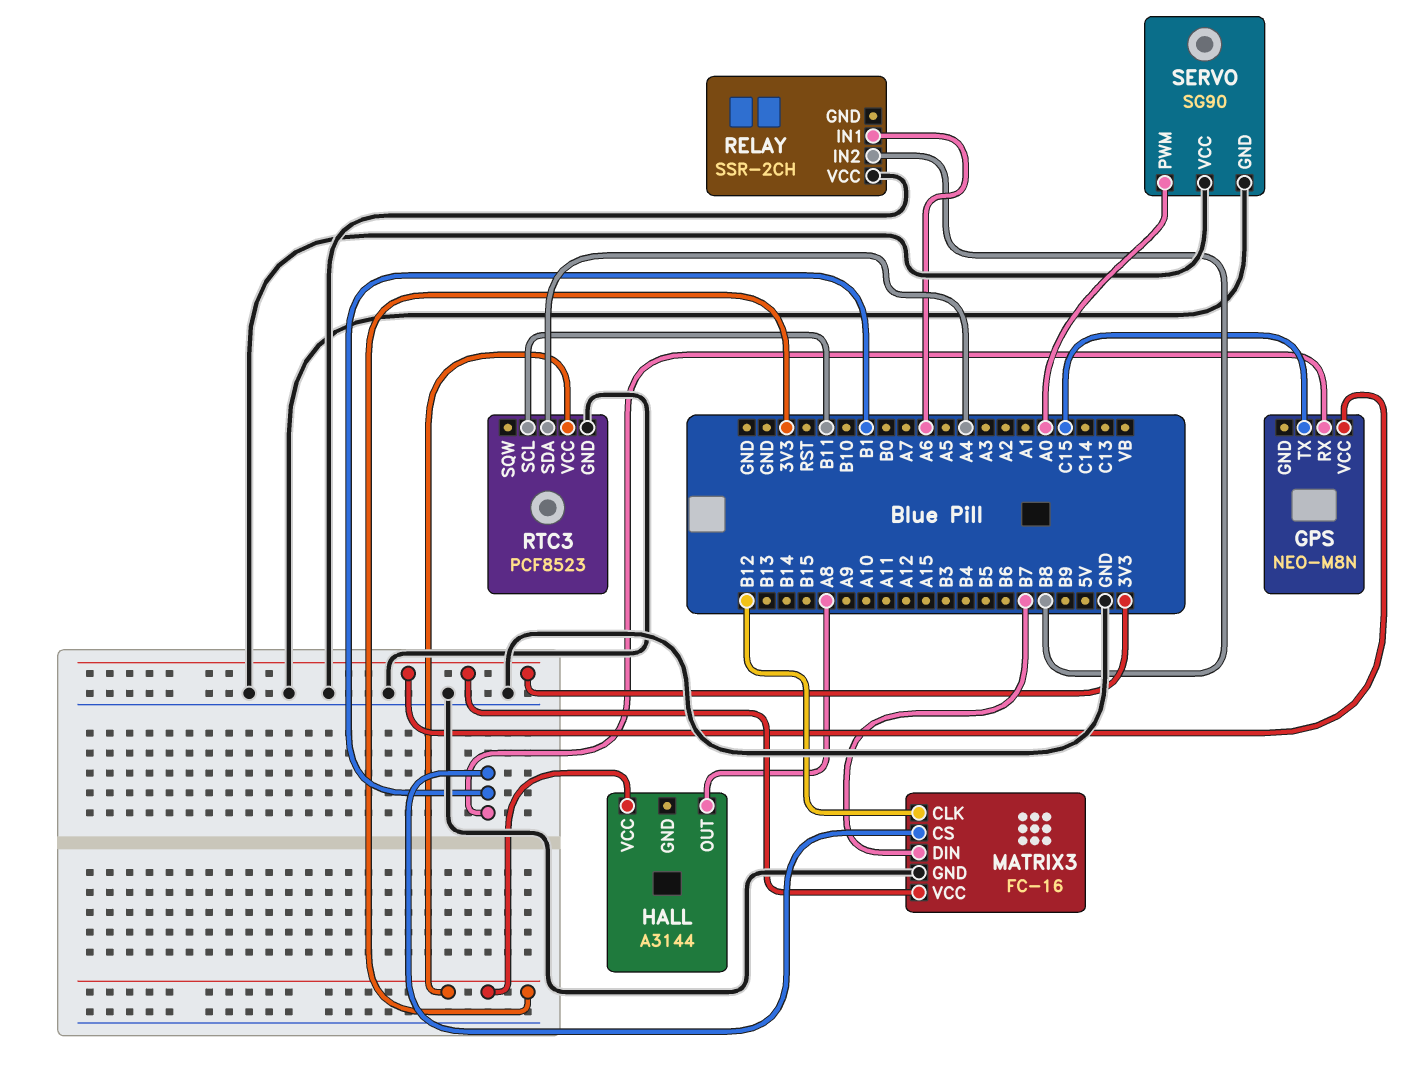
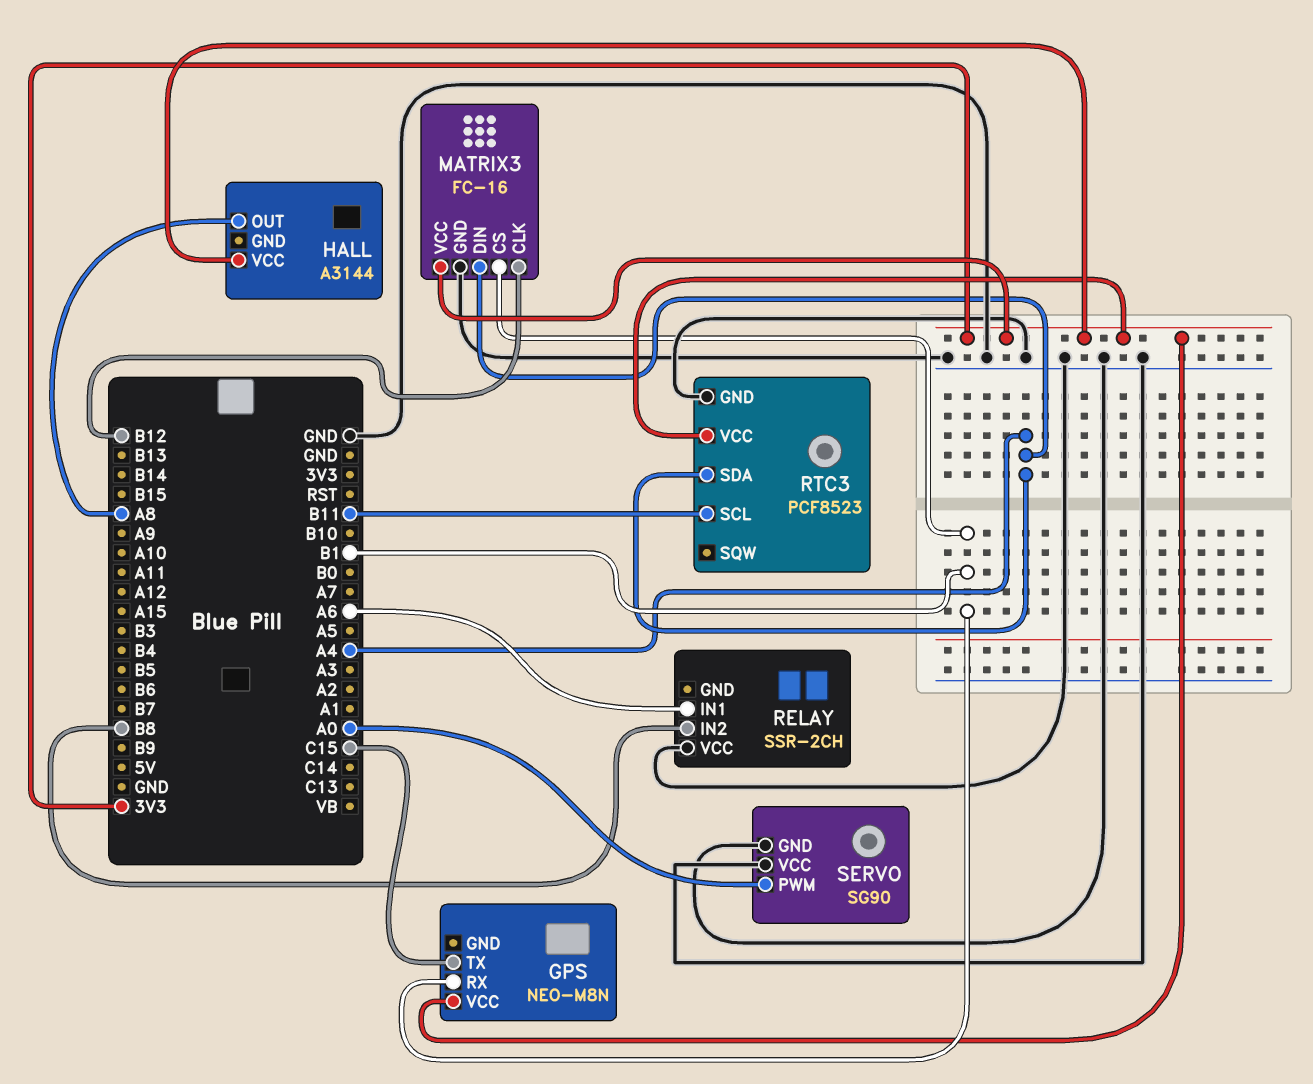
MATRIX3 pin DIN: B7 -> A4

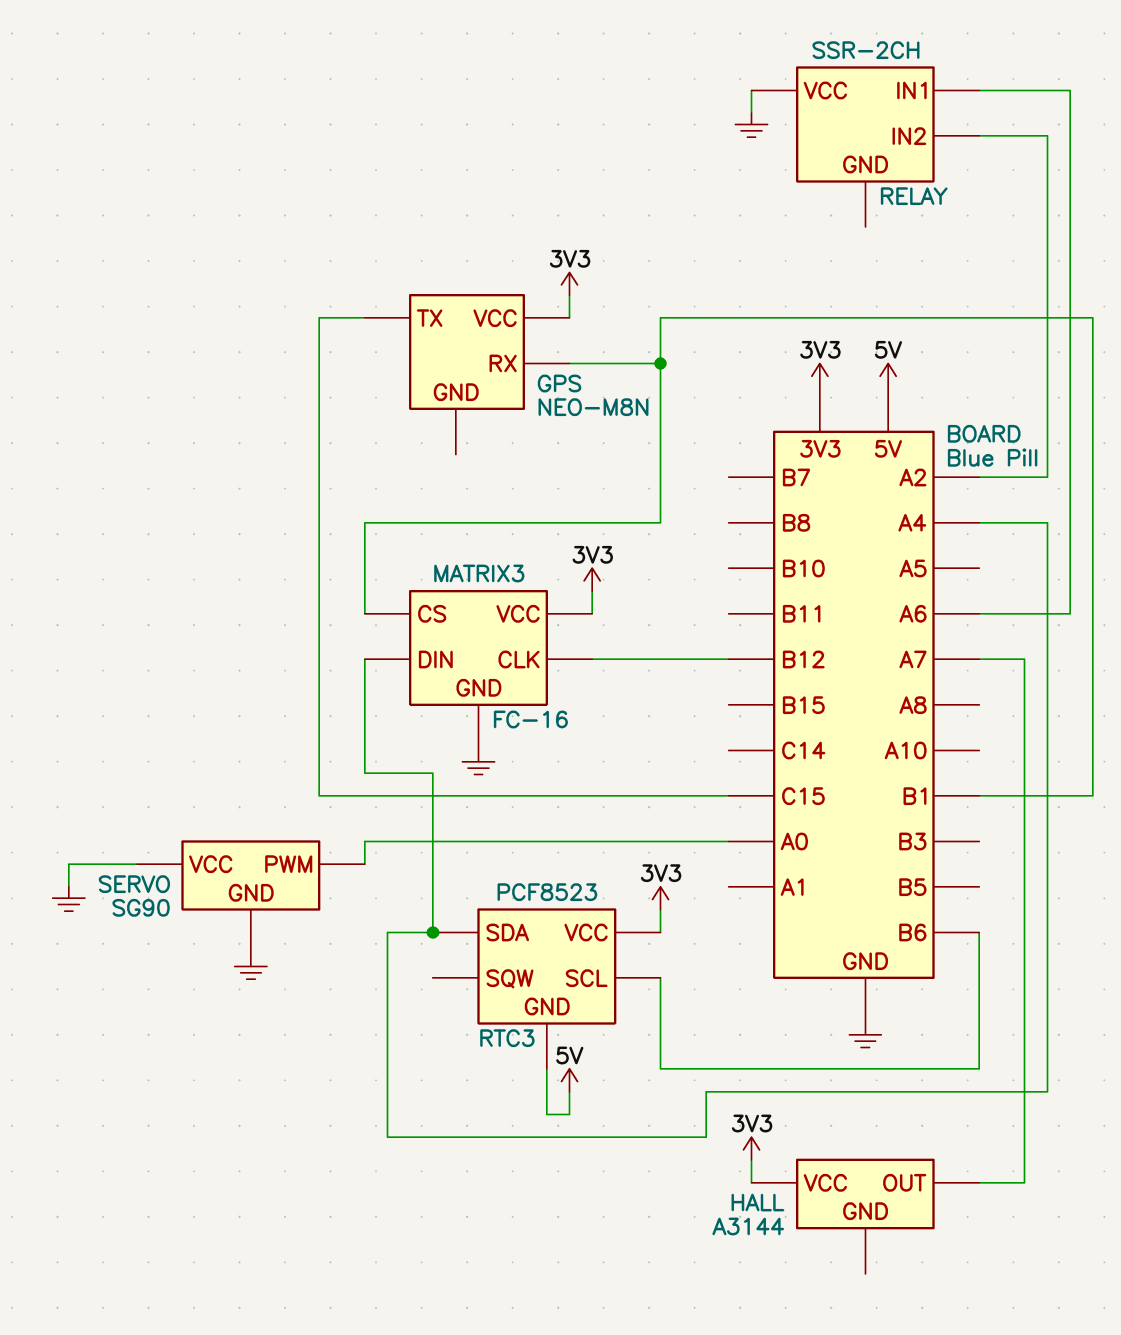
HALL pin OUT: A8 -> A7
RELAY pin IN2: B8 -> A2
RTC3 pin GND: GND -> 5V
RTC3 pin SCL: B11 -> B6

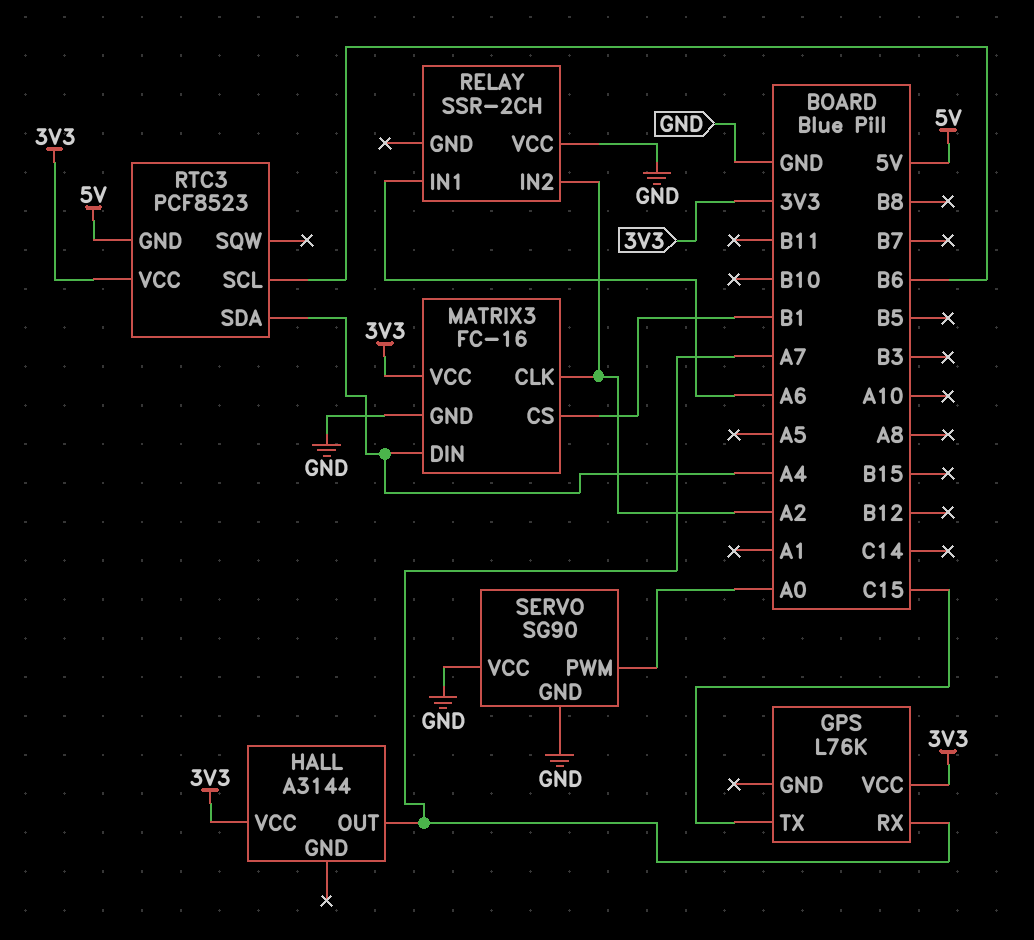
GPS: NEO-M8N -> L76K
GPS pin RX: B1 -> A7
MATRIX3 pin CLK: B12 -> A2

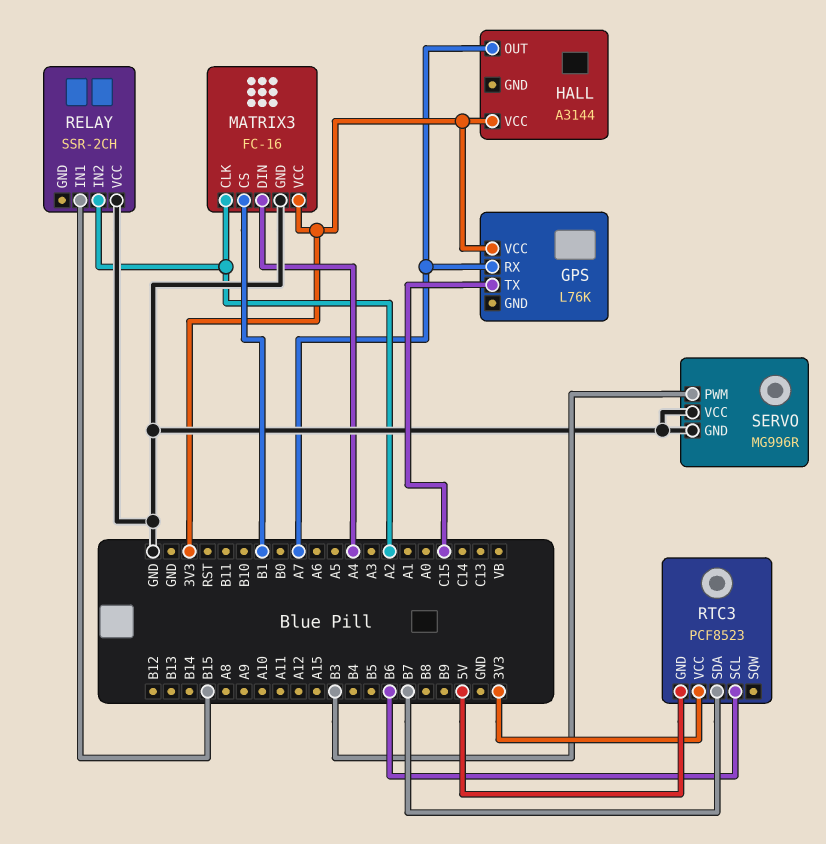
RELAY pin IN1: A6 -> B15
RTC3 pin SDA: A4 -> B7
SERVO: SG90 -> MG996R
SERVO pin PWM: A0 -> B3

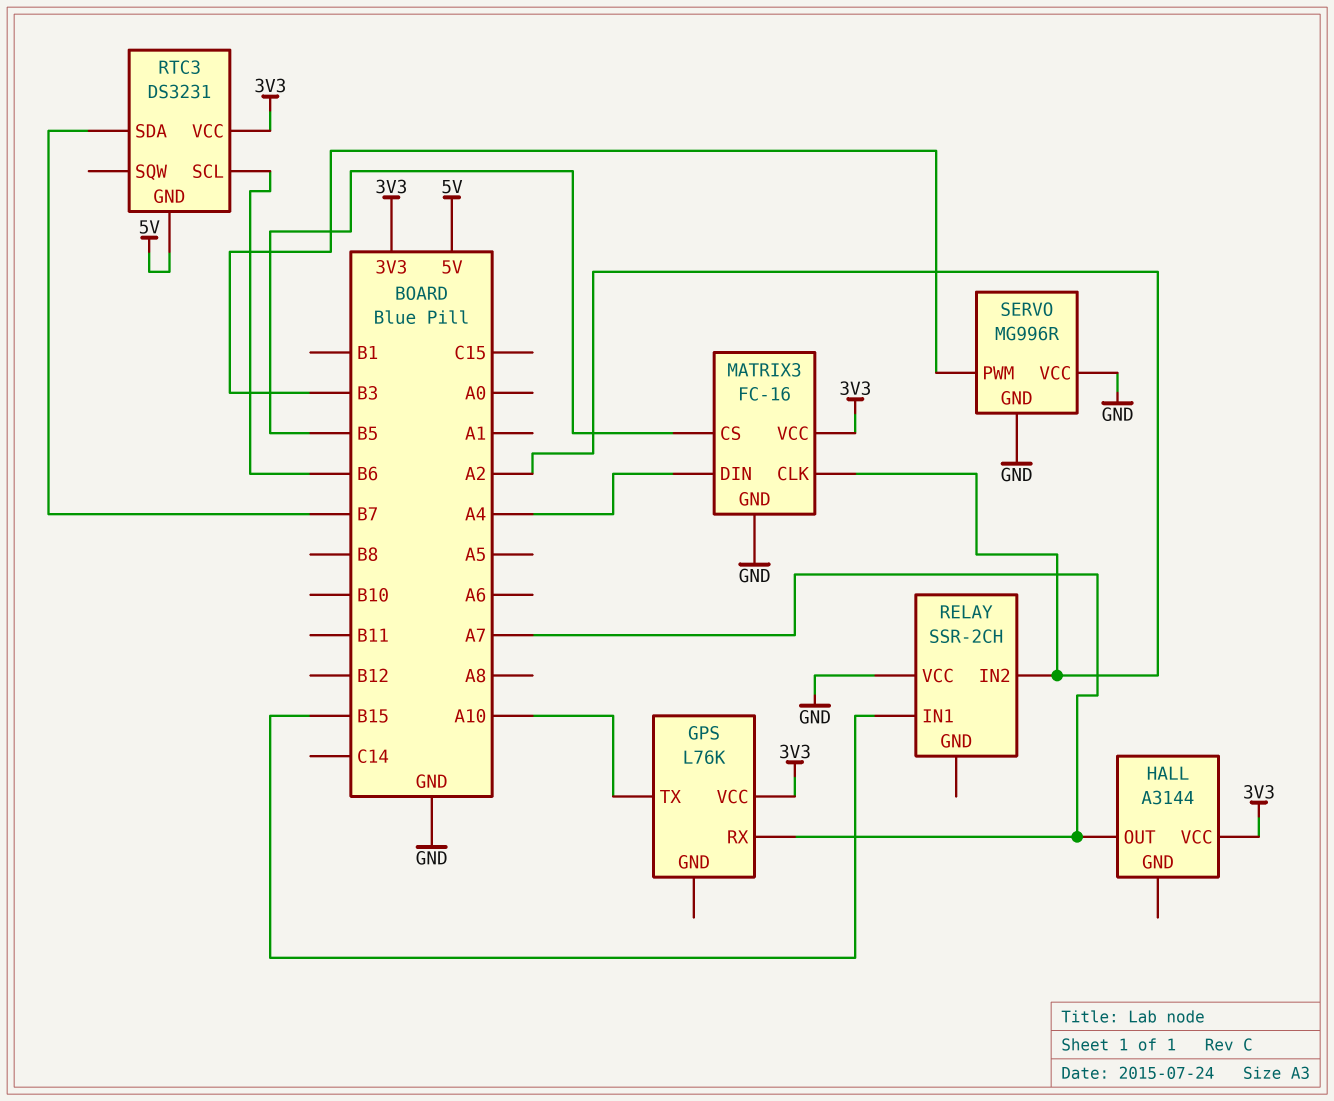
GPS pin TX: C15 -> A10
MATRIX3 pin CS: B1 -> B5
RTC3: PCF8523 -> DS3231

